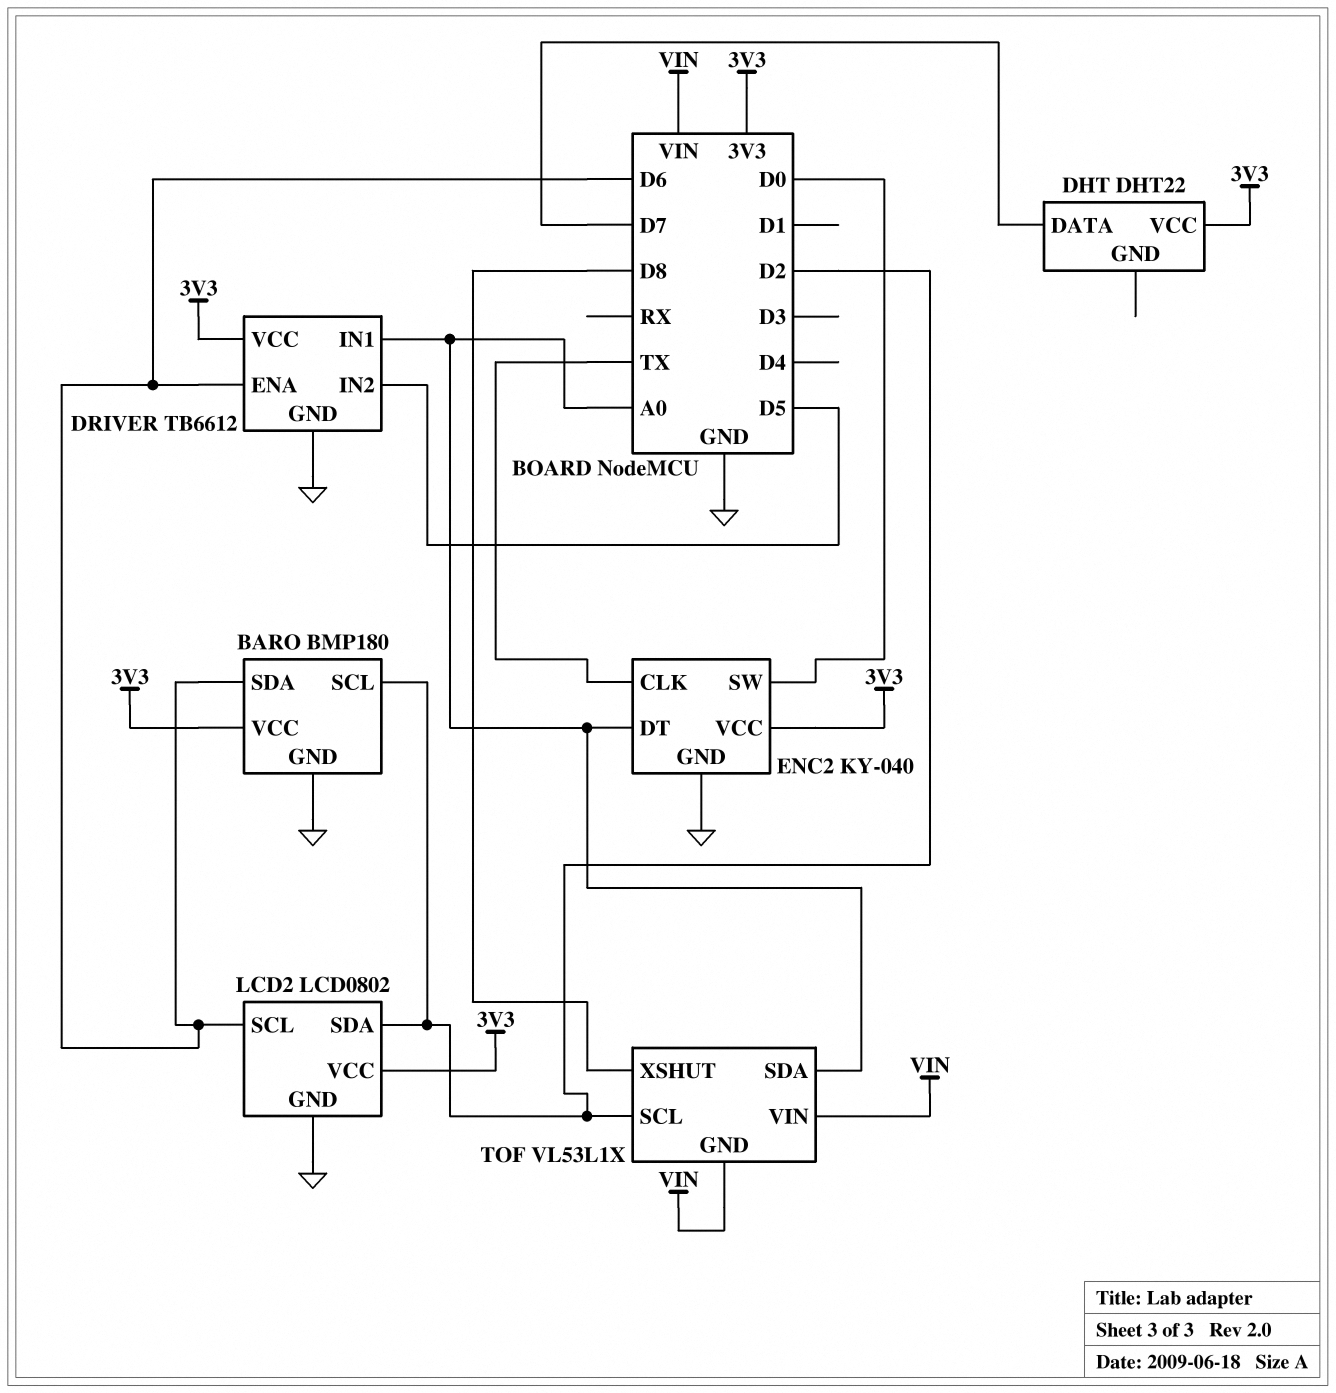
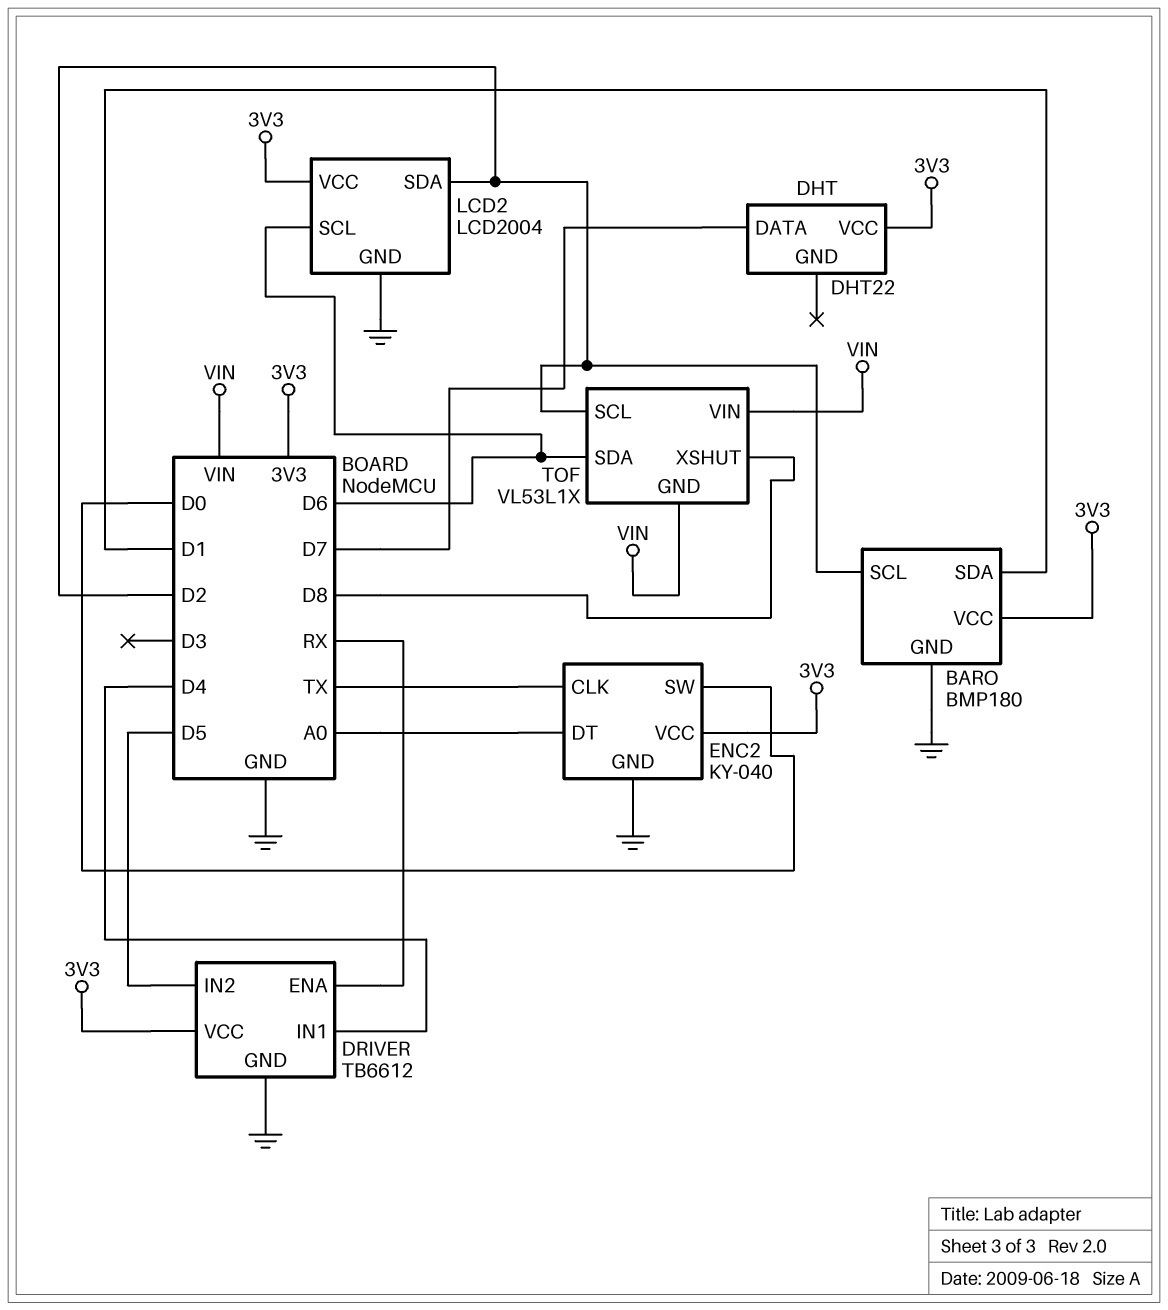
BARO pin SDA: D6 -> D1
DRIVER pin ENA: D6 -> RX
DRIVER pin IN1: A0 -> D4
LCD2: LCD0802 -> LCD2004
TOF pin SDA: A0 -> D6

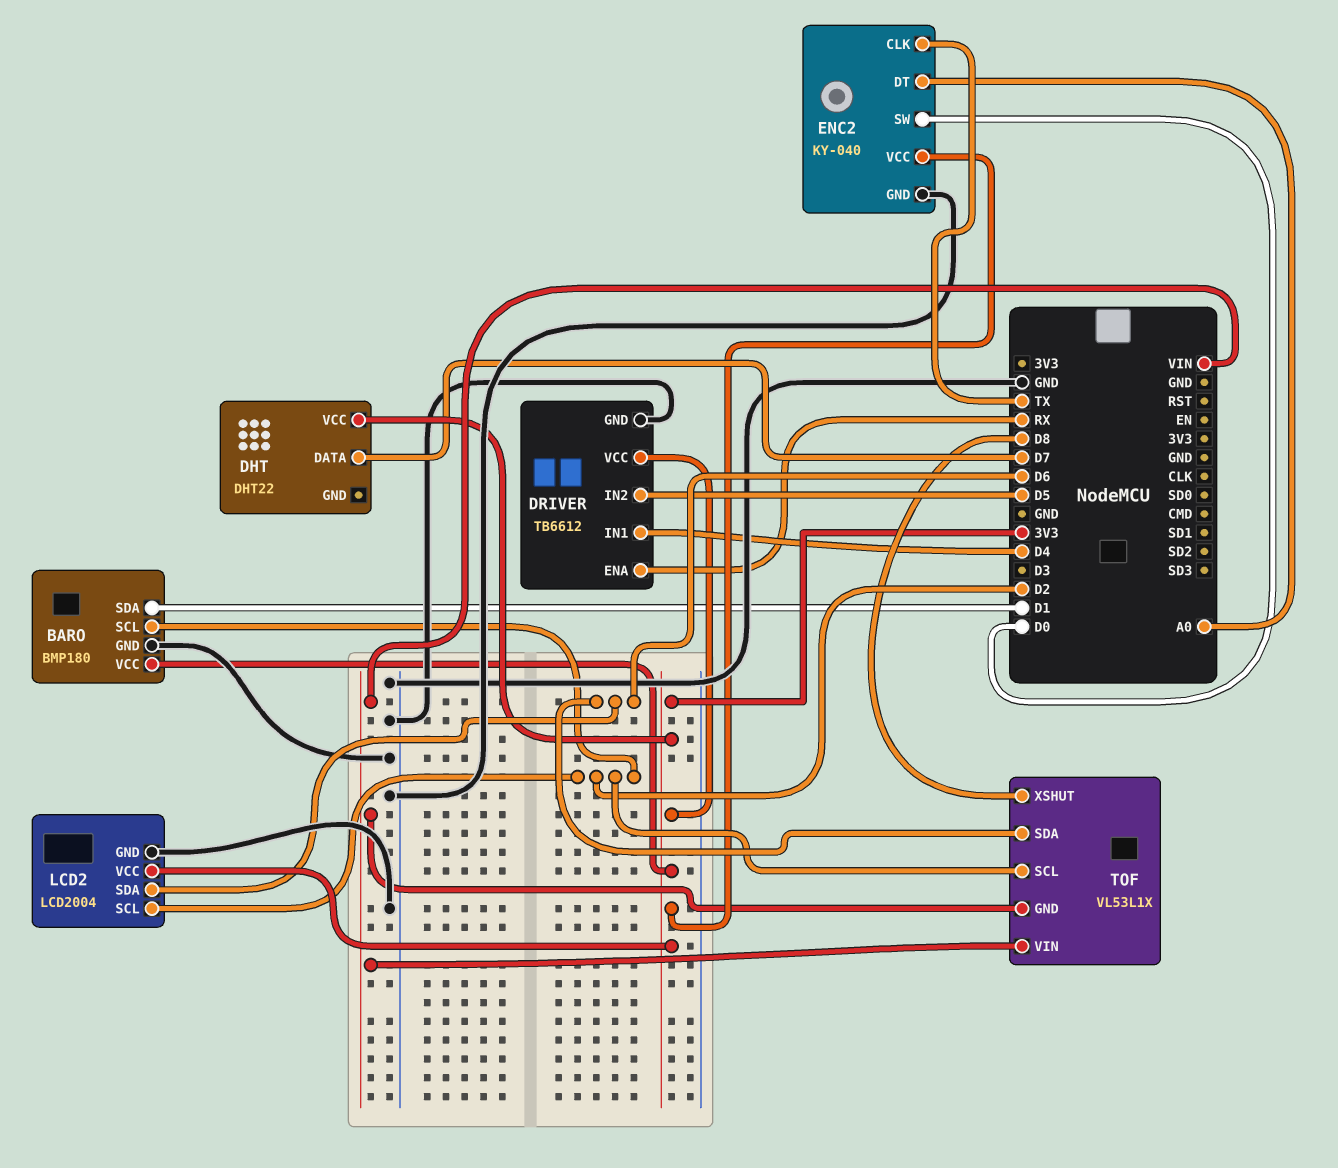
LCD2 pin SCL: D6 -> D2
LCD2 pin SDA: D2 -> D6

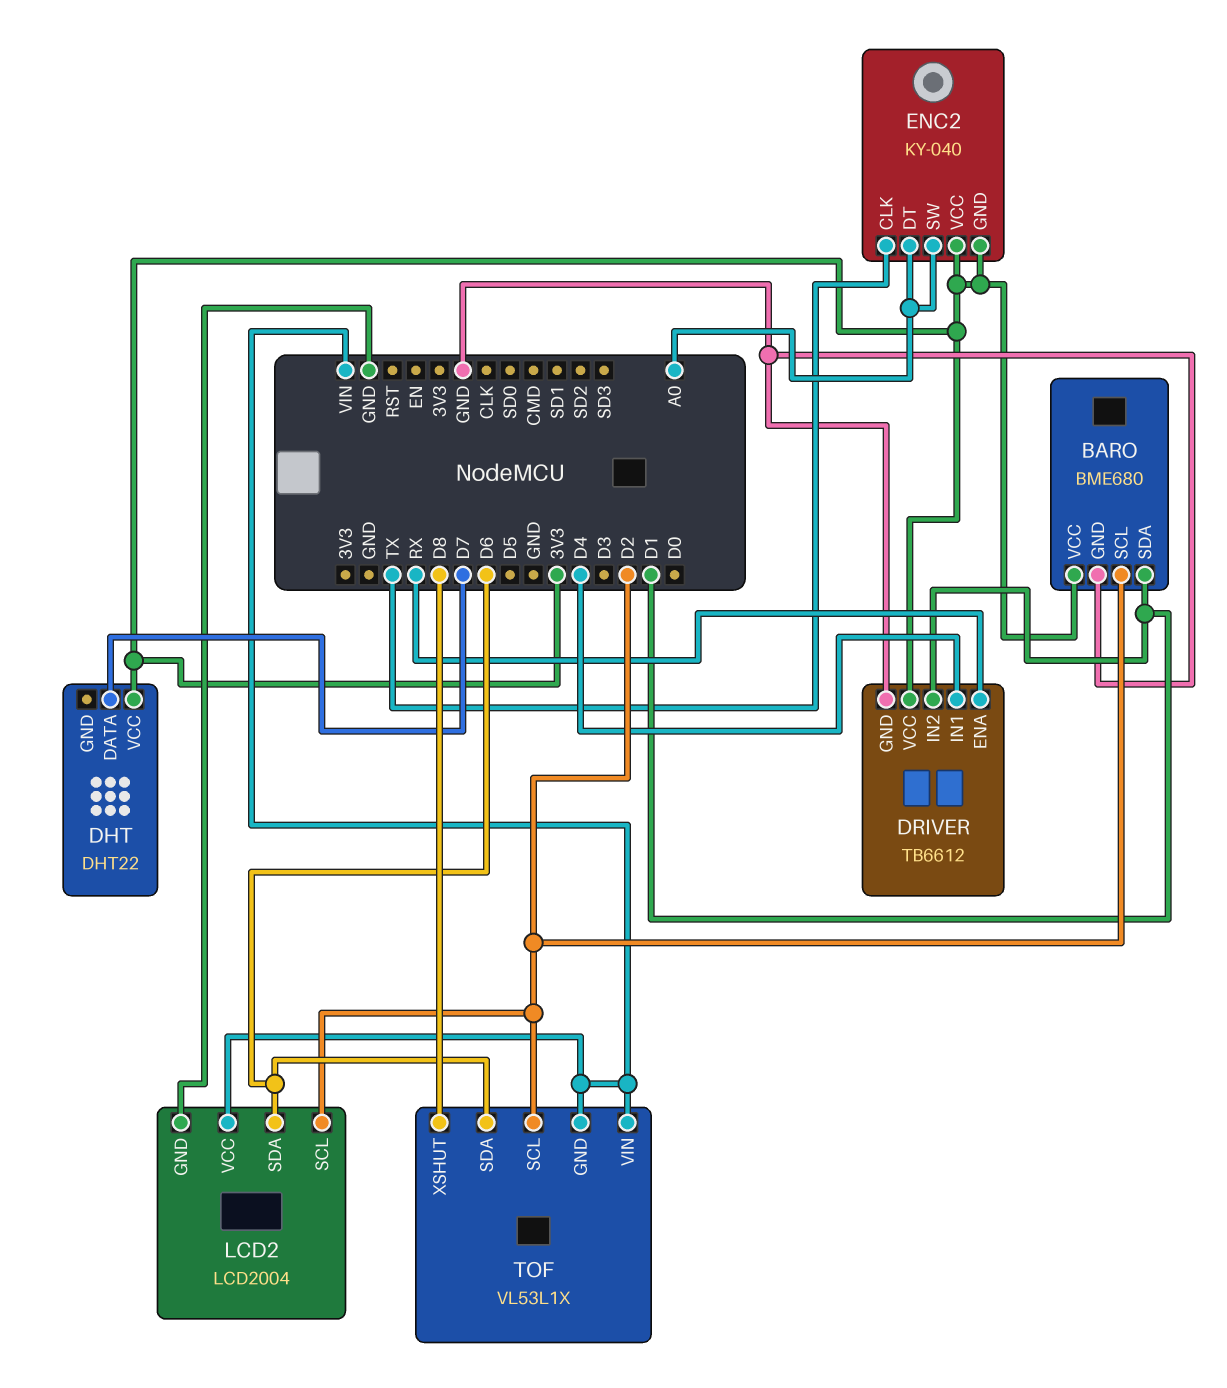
BARO: BMP180 -> BME680
DRIVER pin IN2: D5 -> D1
ENC2 pin GND: GND -> 3V3
ENC2 pin SW: D0 -> A0
LCD2 pin VCC: 3V3 -> VIN

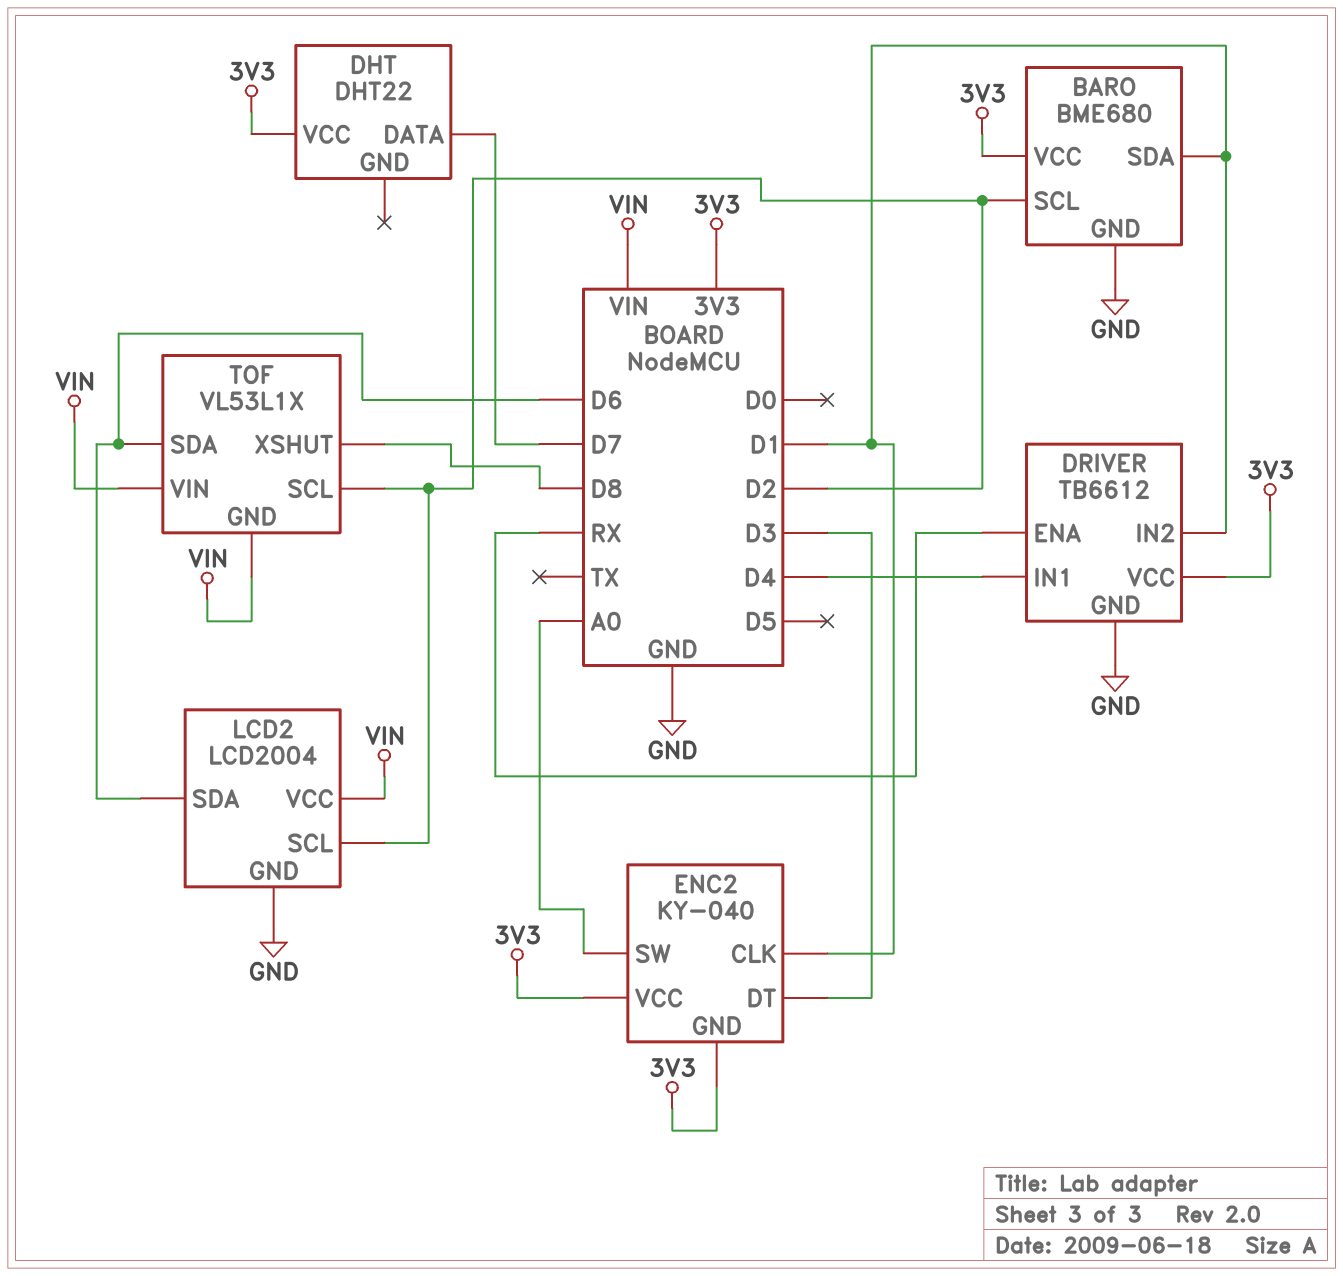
ENC2 pin CLK: TX -> D1
ENC2 pin DT: A0 -> D3

